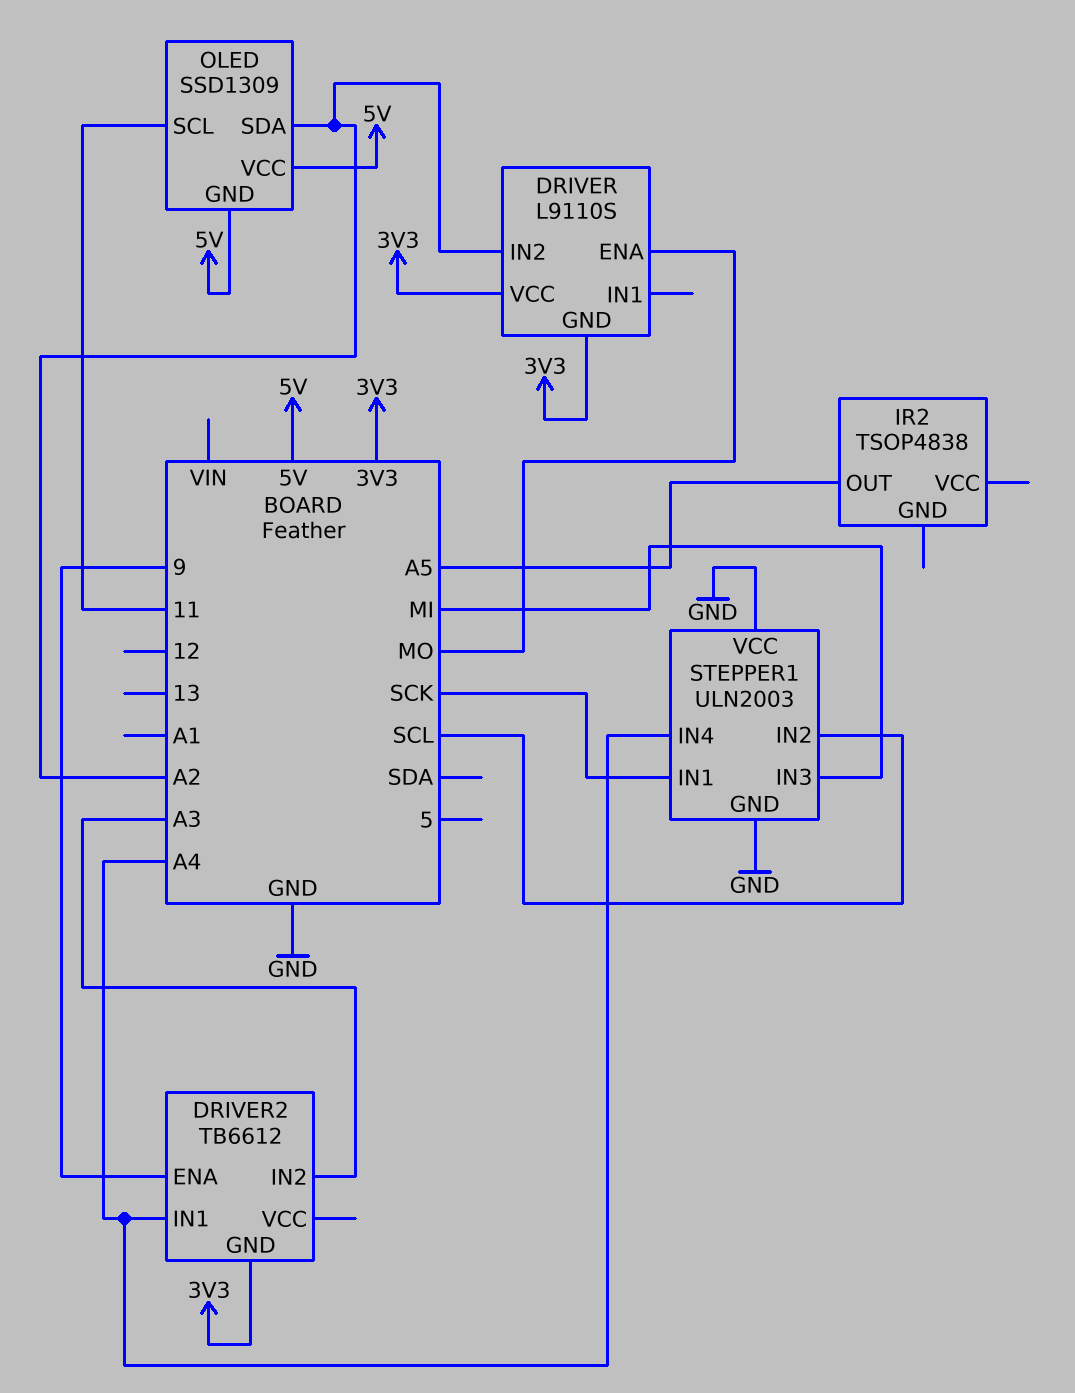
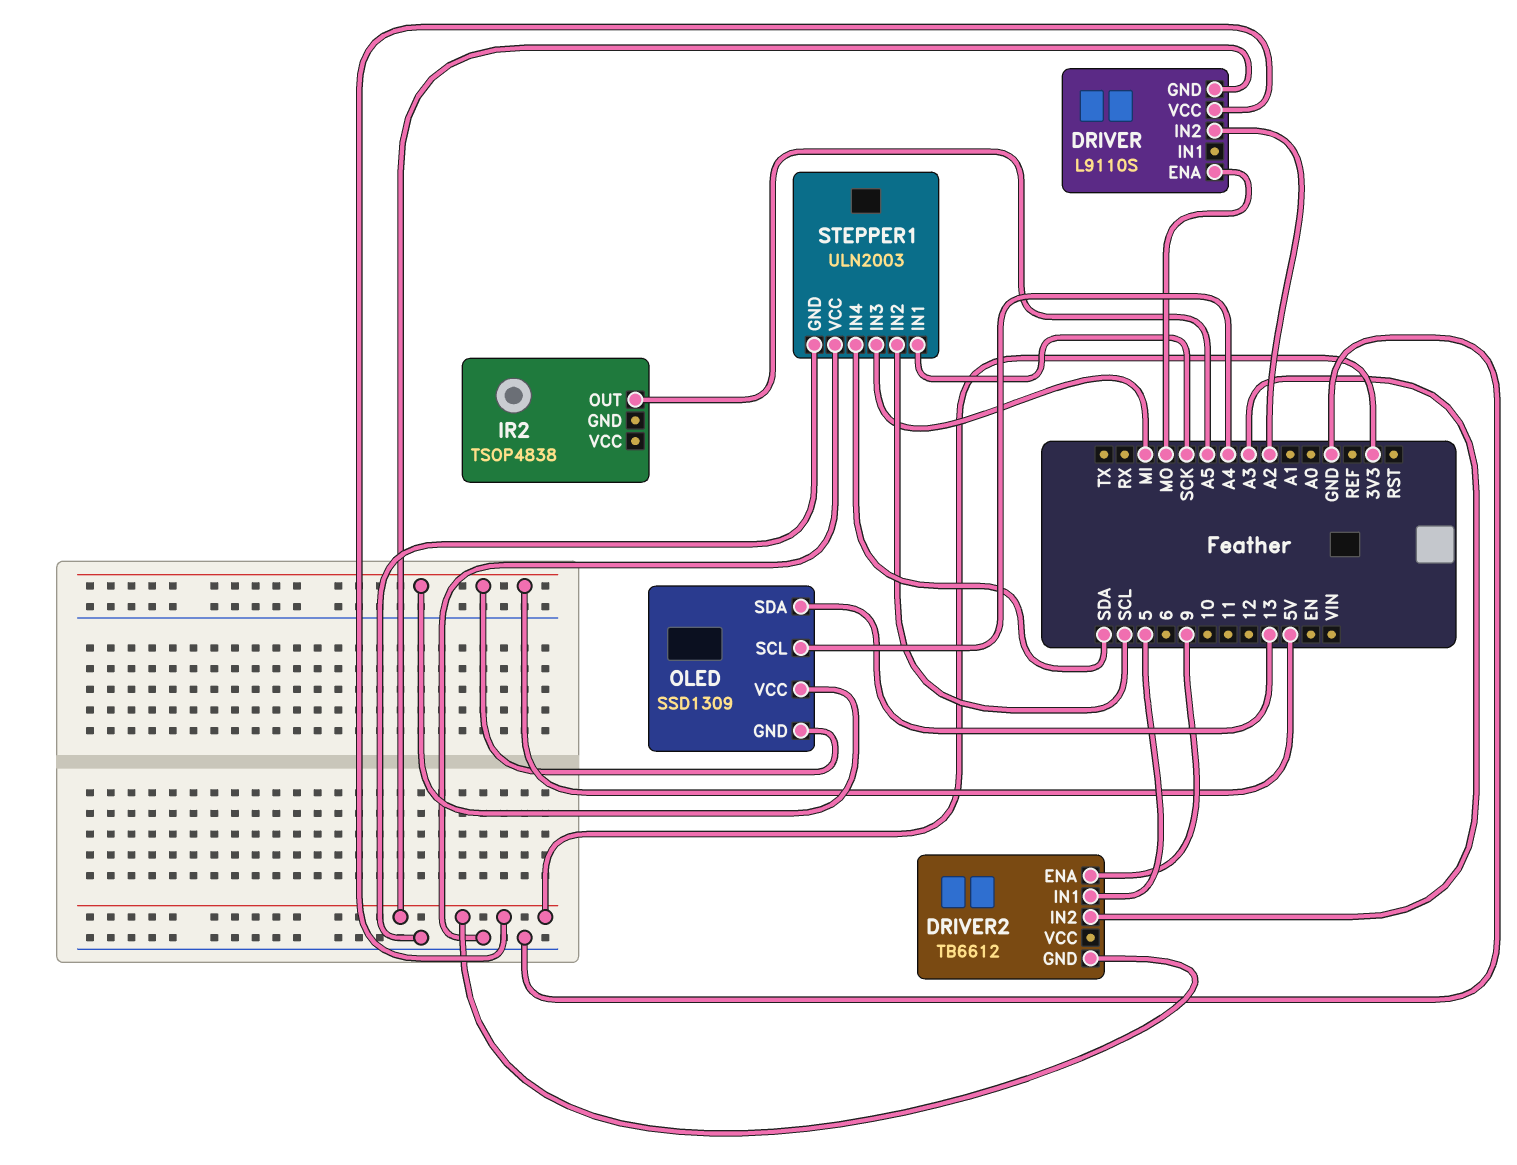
DRIVER2 pin IN1: A4 -> 5
OLED pin SCL: 11 -> A4
OLED pin SDA: A2 -> 13
STEPPER1 pin IN4: A4 -> SDA

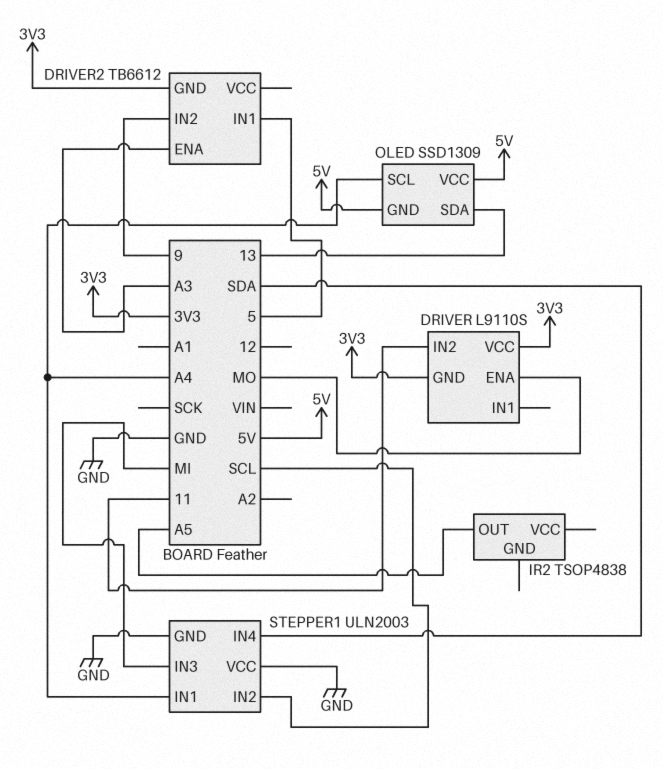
DRIVER pin IN2: A2 -> 11
DRIVER2 pin ENA: 9 -> A3
DRIVER2 pin IN2: A3 -> 9
STEPPER1 pin IN1: SCK -> A4

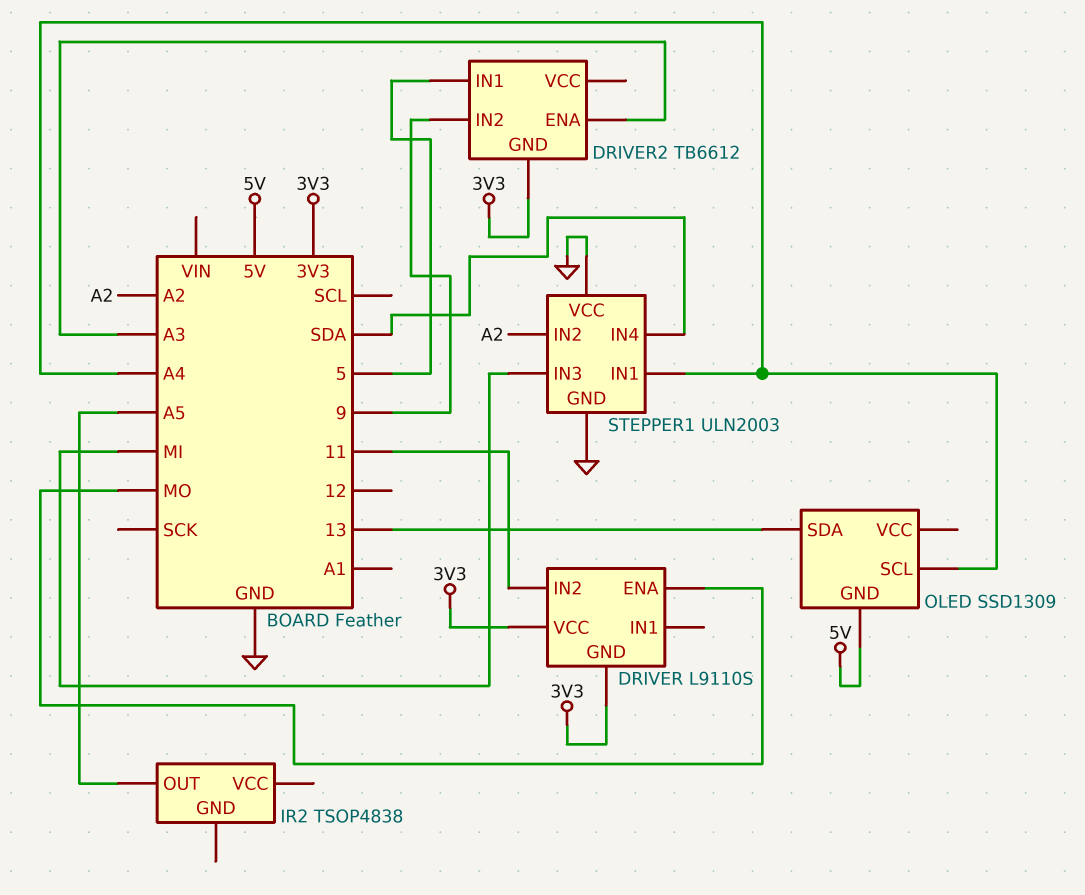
OLED pin VCC: 5V -> none
STEPPER1 pin IN2: SCL -> A2

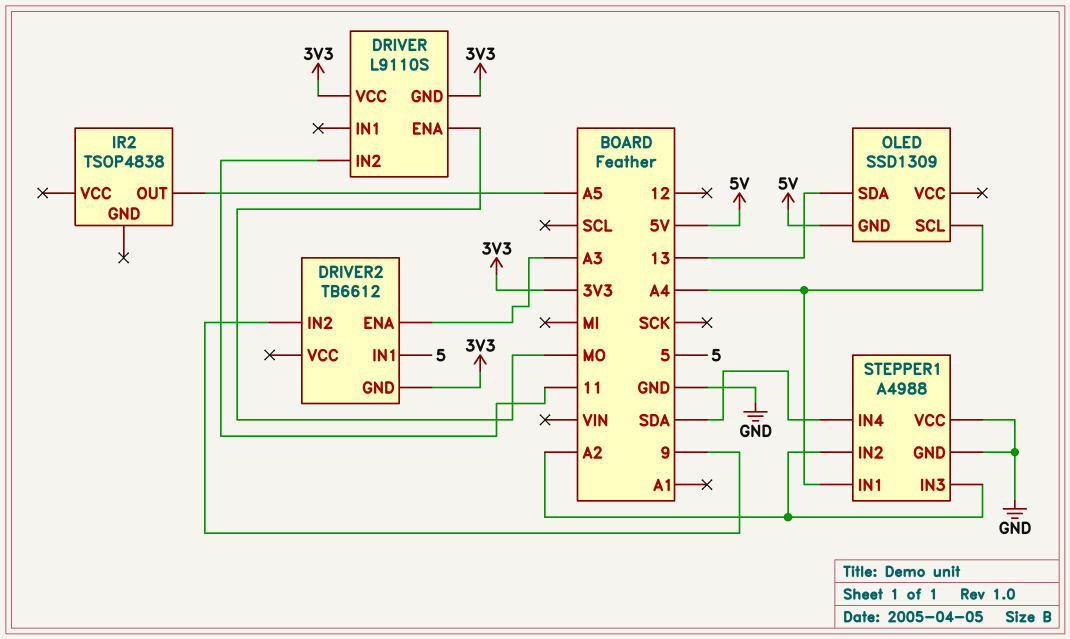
STEPPER1: ULN2003 -> A4988
STEPPER1 pin IN3: MI -> A2

